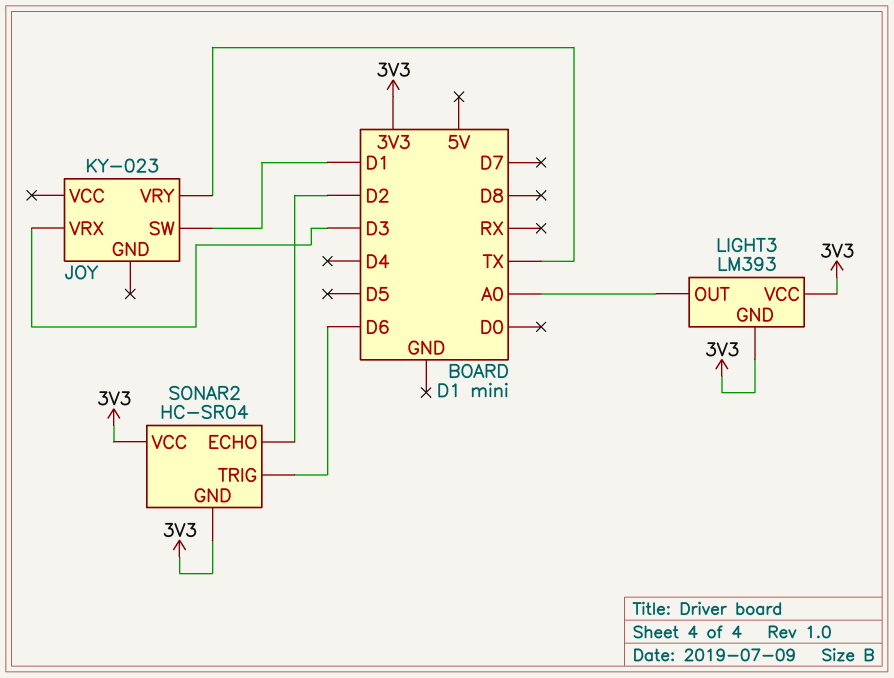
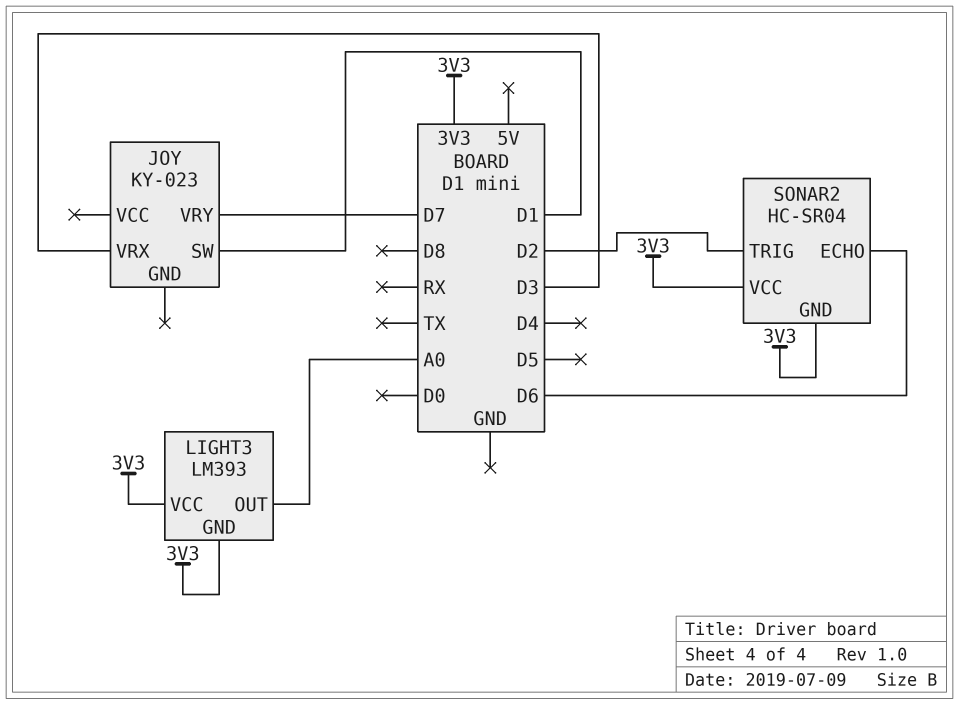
JOY pin VRY: TX -> D7
SONAR2 pin ECHO: D2 -> D6
SONAR2 pin TRIG: D6 -> D2

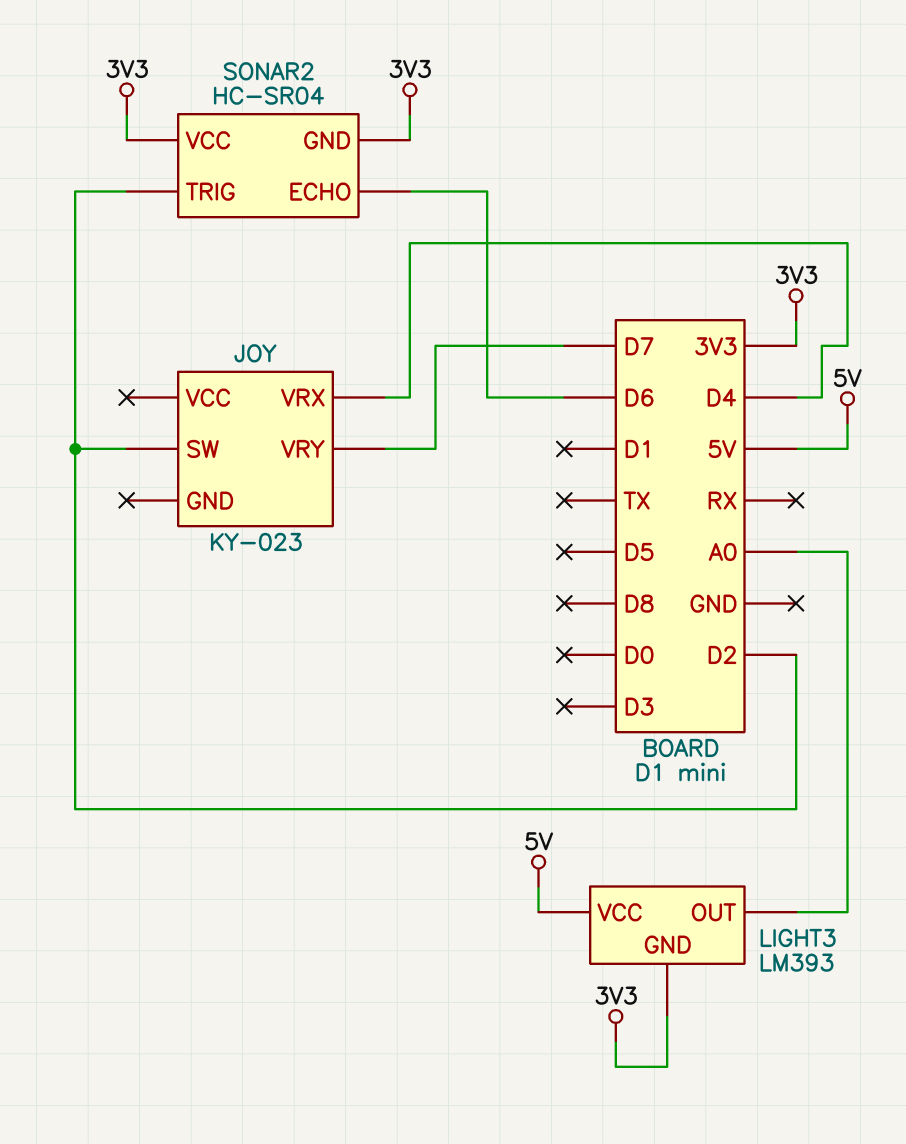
JOY pin SW: D1 -> D2
JOY pin VRX: D3 -> D4
LIGHT3 pin VCC: 3V3 -> 5V

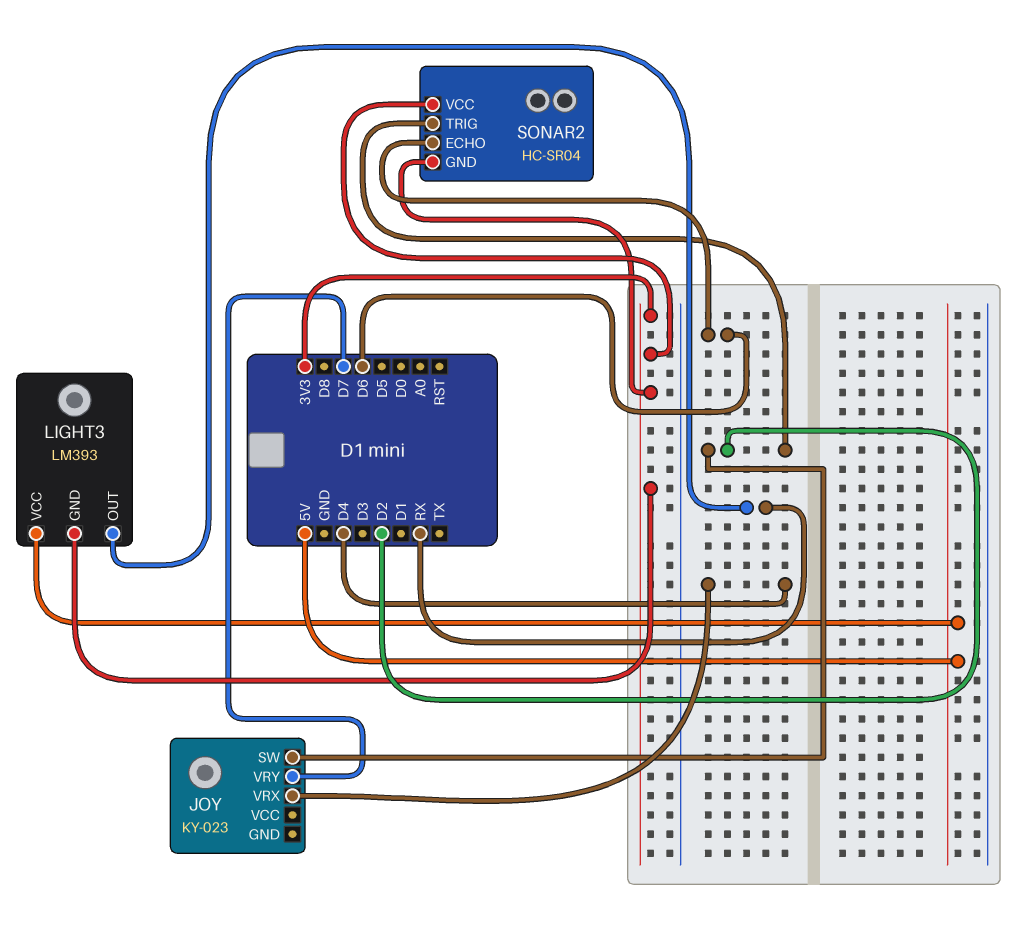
LIGHT3 pin OUT: A0 -> RX

